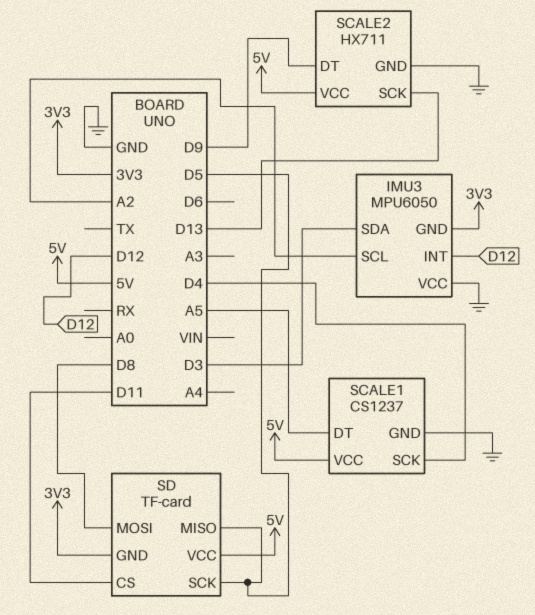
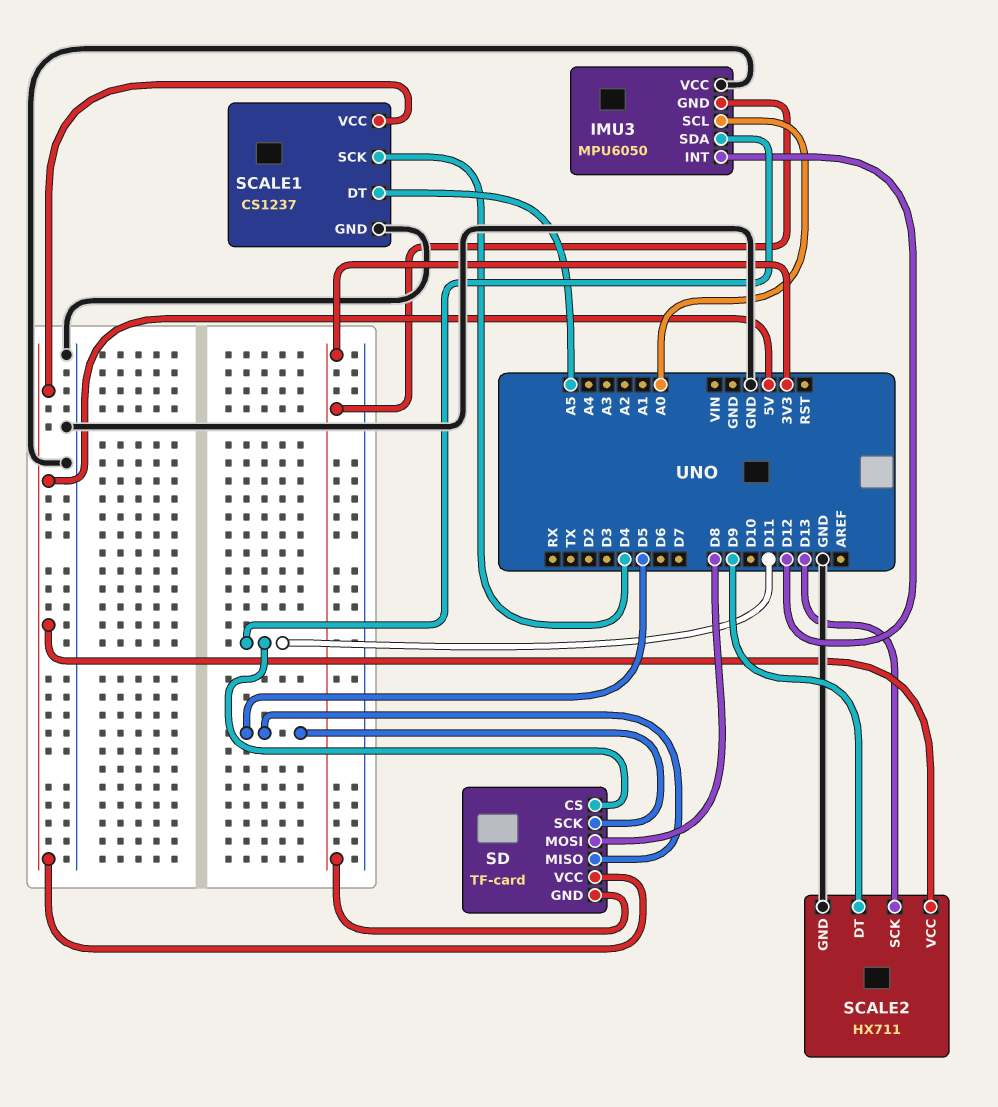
IMU3 pin SCL: A2 -> A0
IMU3 pin SDA: D3 -> D11

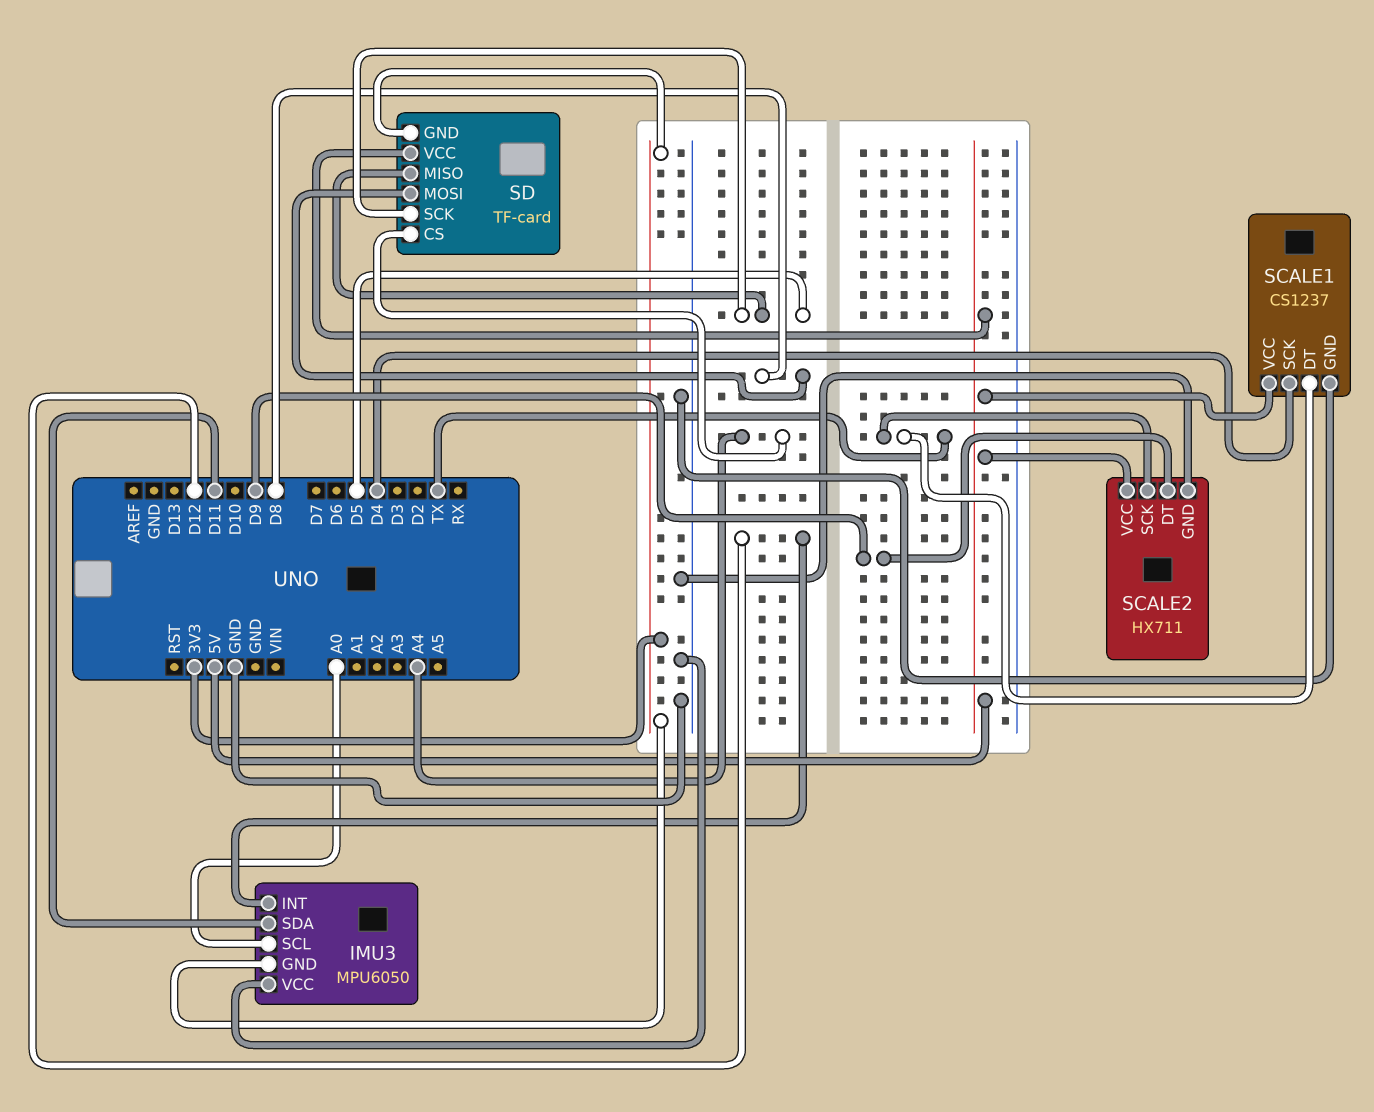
SCALE1 pin DT: A5 -> TX
SCALE2 pin SCK: D13 -> TX
SD pin CS: D11 -> A4

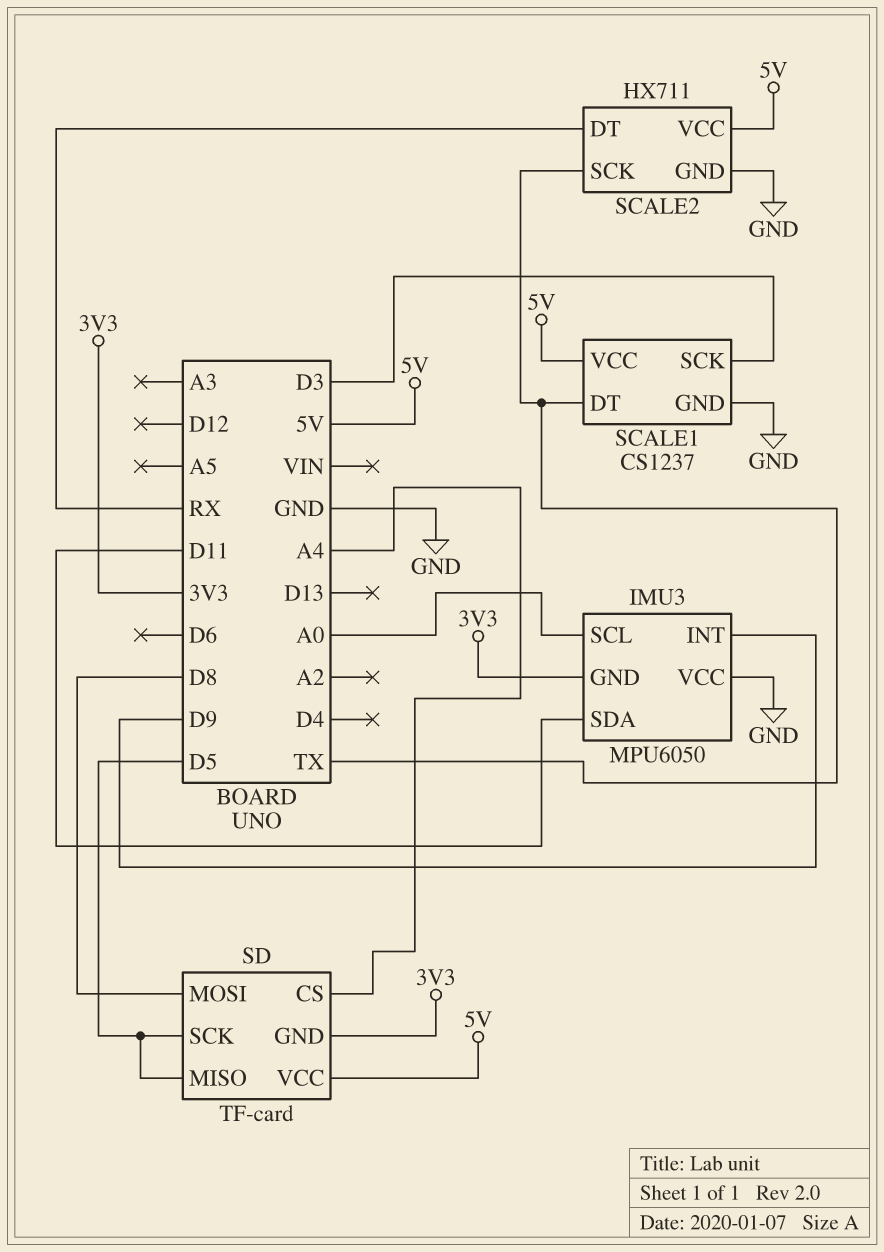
IMU3 pin INT: D12 -> D9
SCALE1 pin SCK: D4 -> D3
SCALE2 pin DT: D9 -> RX

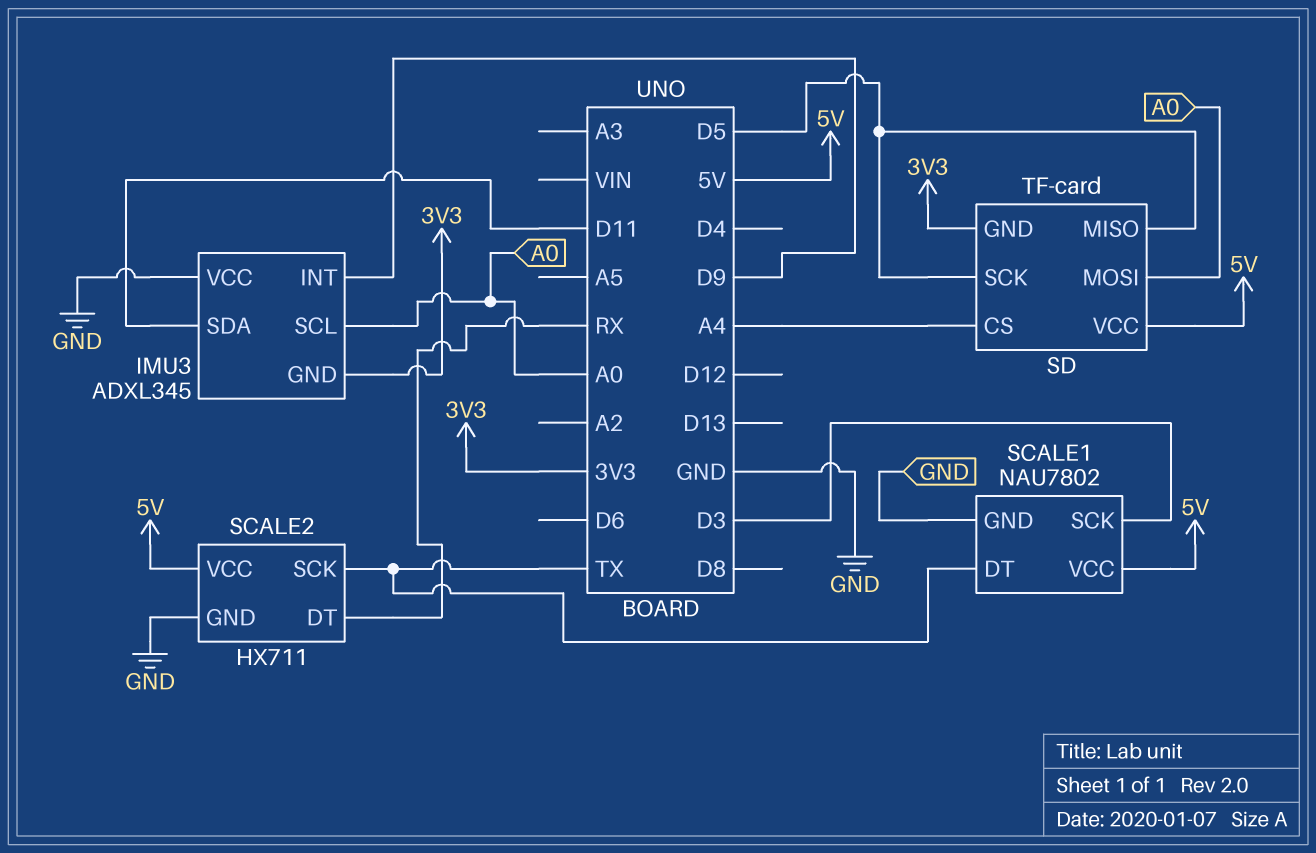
IMU3: MPU6050 -> ADXL345
SCALE1: CS1237 -> NAU7802
SD pin MOSI: D8 -> A0

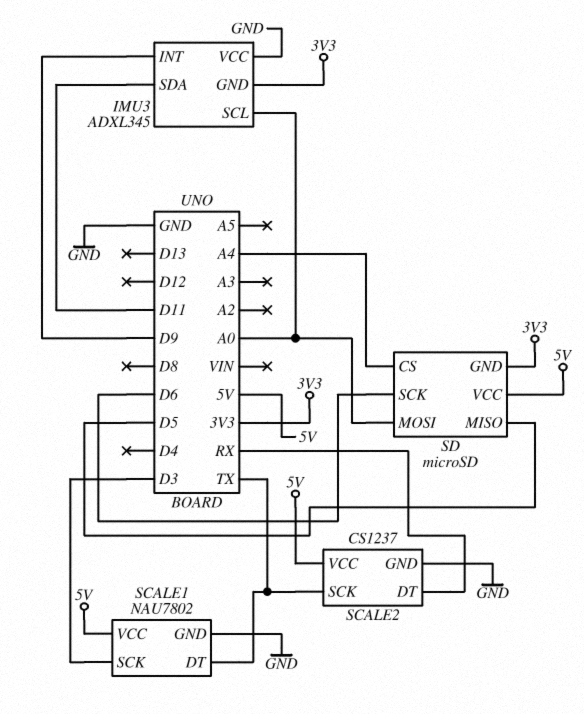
SCALE2: HX711 -> CS1237
SD: TF-card -> microSD
SD pin SCK: D5 -> D6

